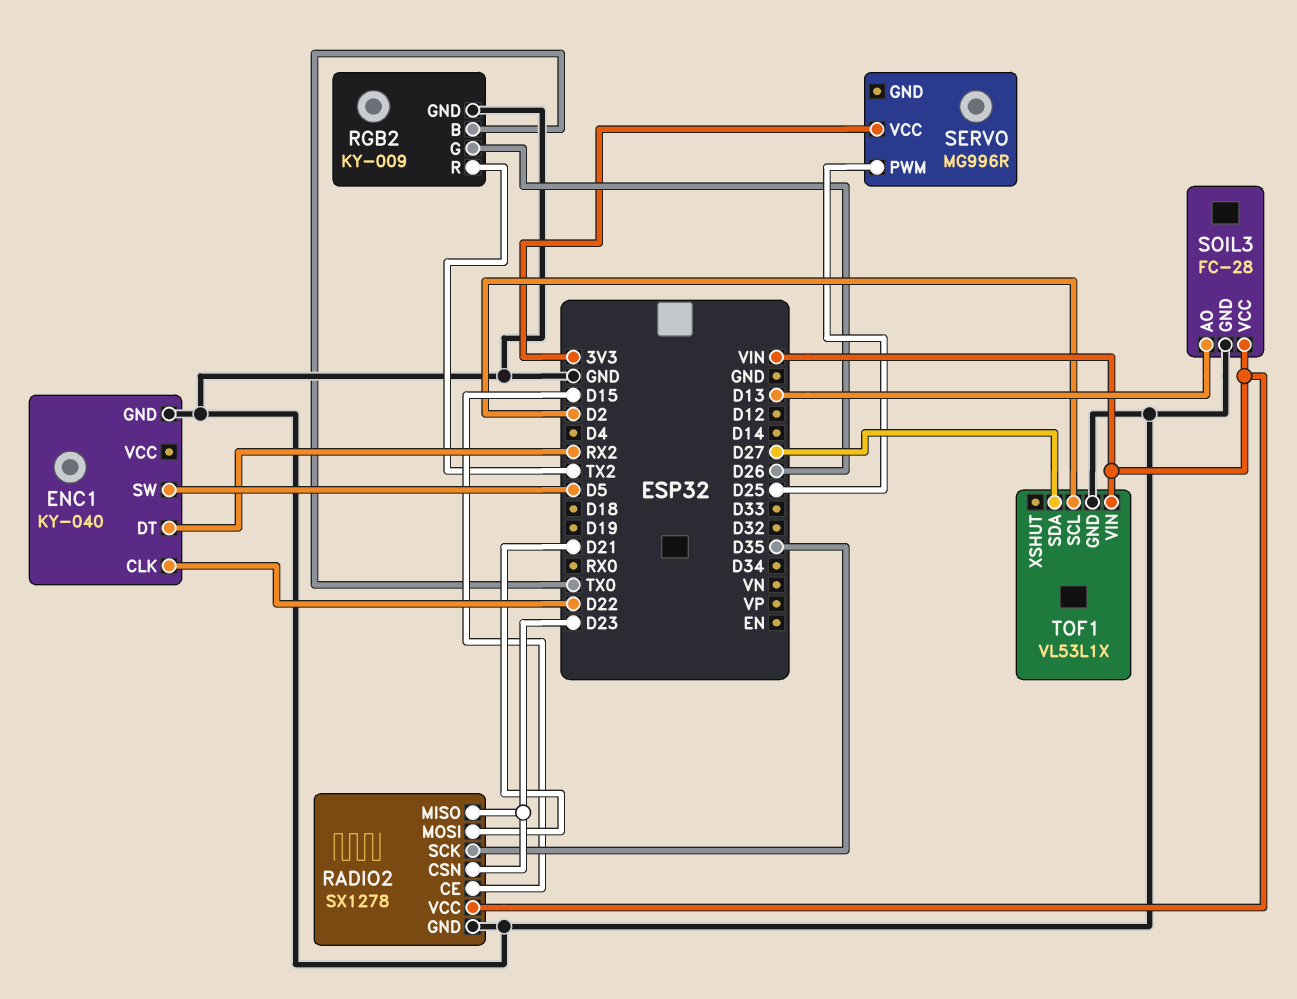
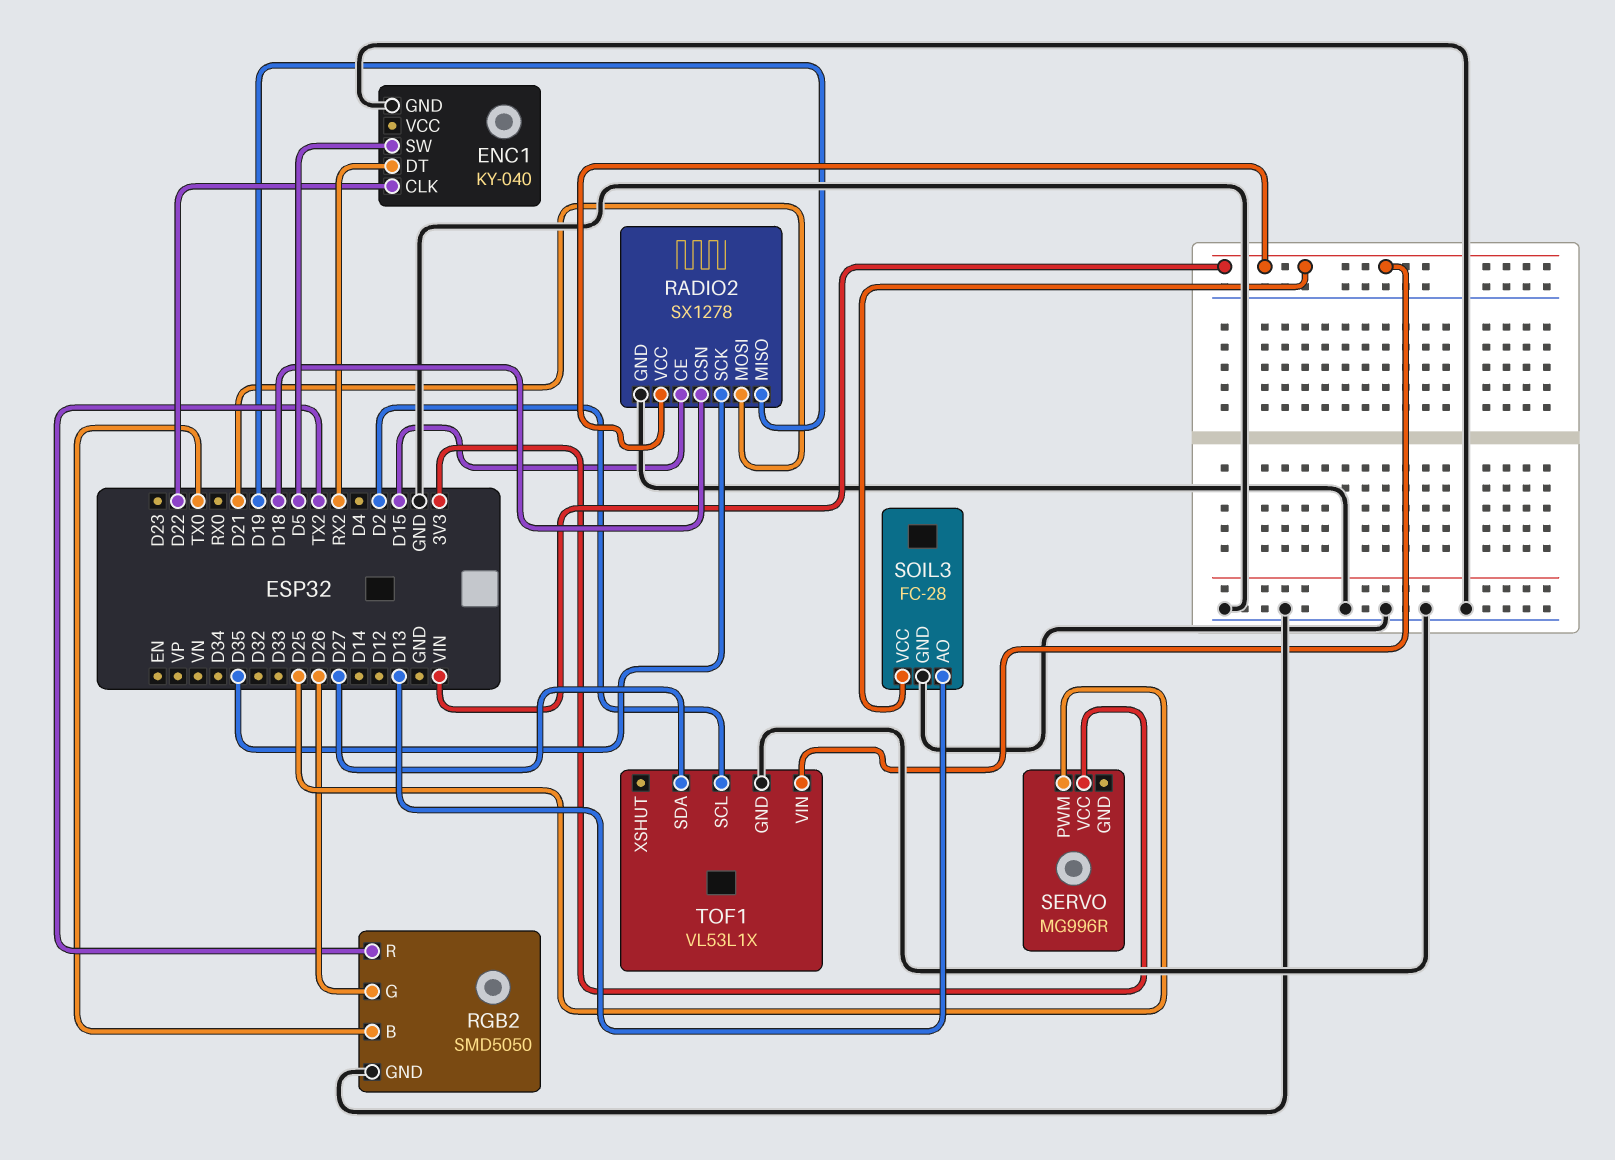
RADIO2 pin CSN: D23 -> D18
RADIO2 pin MISO: D23 -> D19
RGB2: KY-009 -> SMD5050

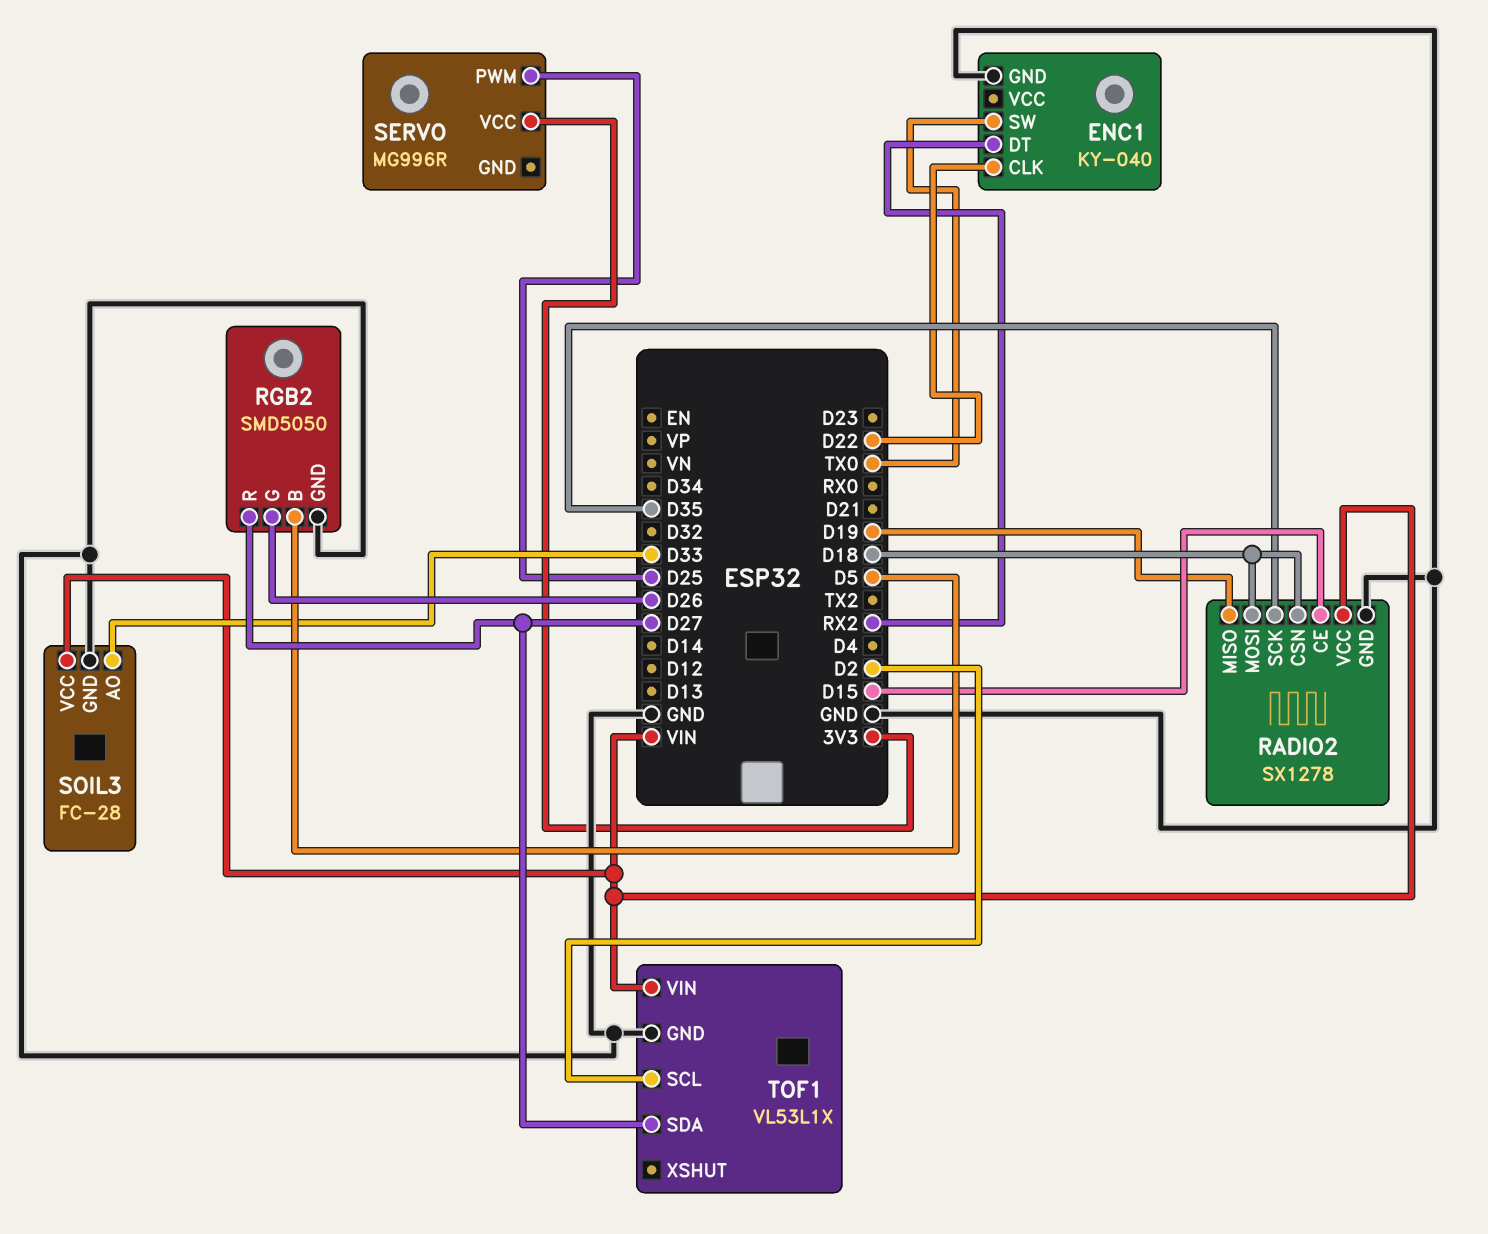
ENC1 pin SW: D5 -> TX0
RADIO2 pin MOSI: D21 -> D18
RGB2 pin B: TX0 -> D5
RGB2 pin R: TX2 -> D27
SOIL3 pin AO: D13 -> D33

